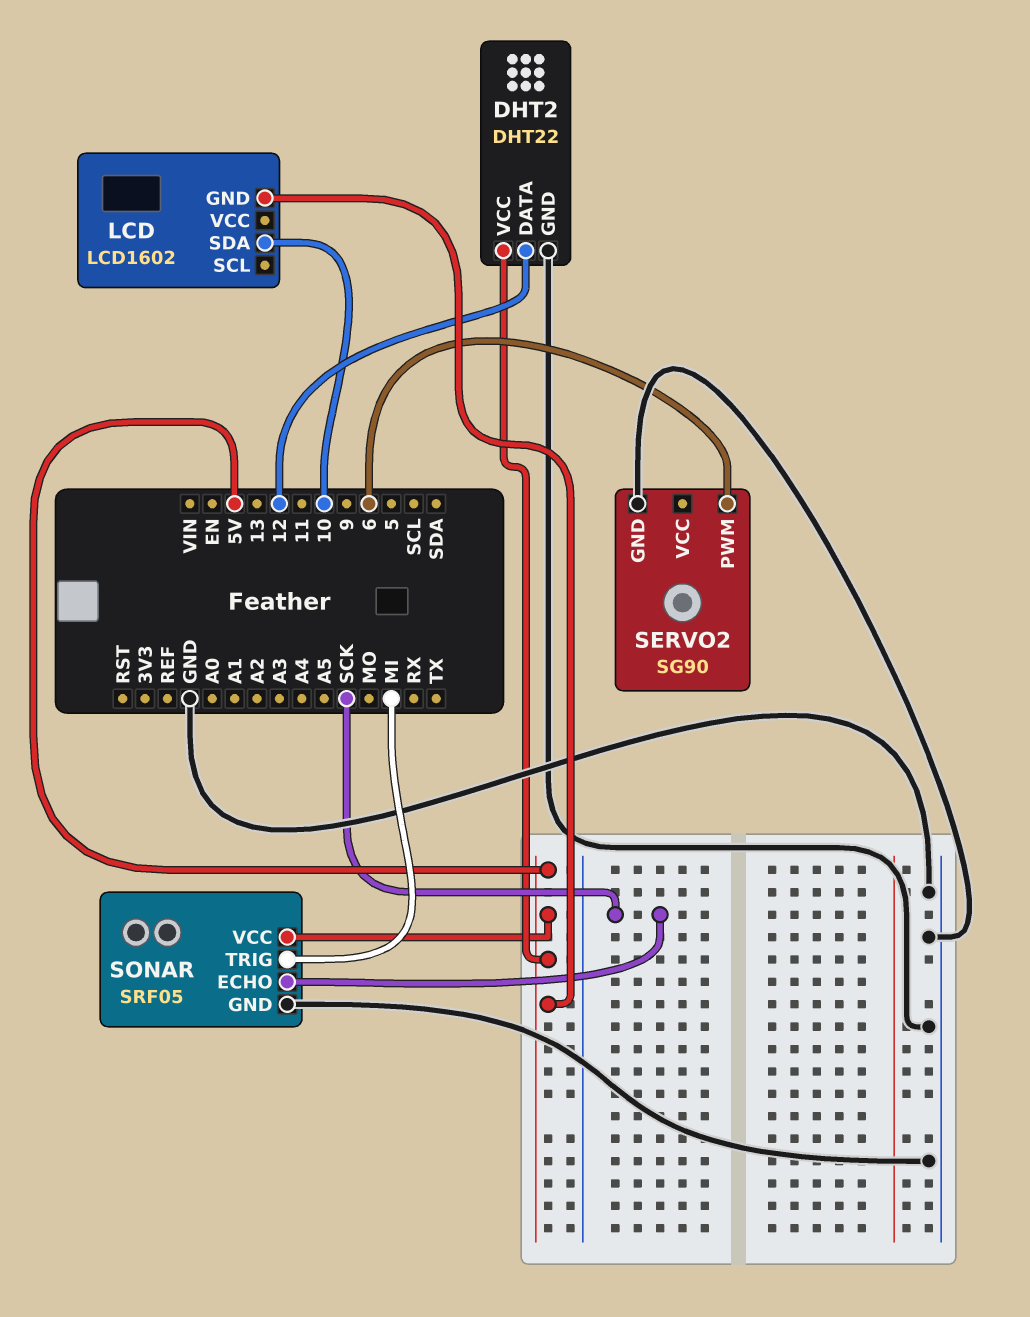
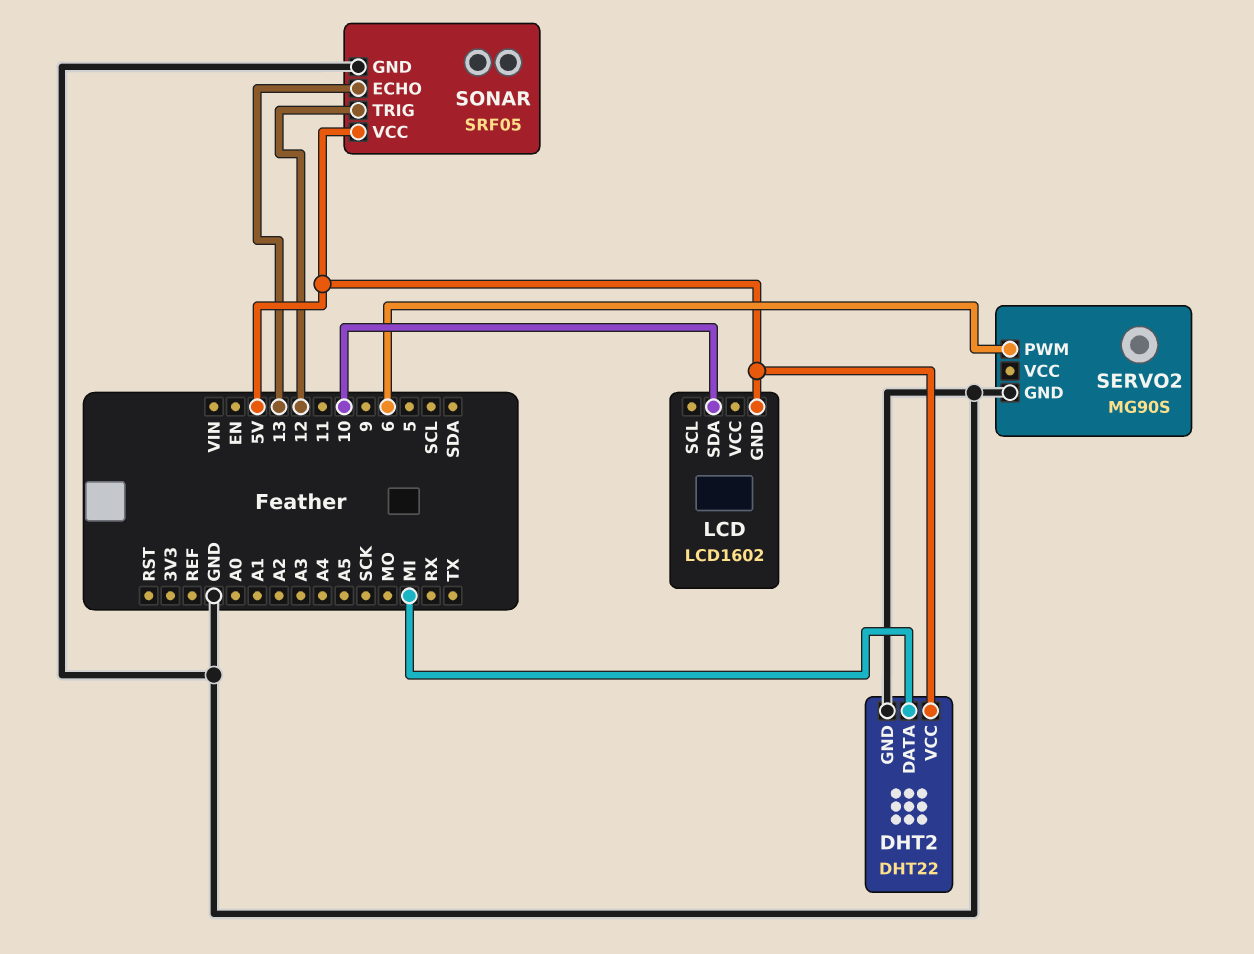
DHT2 pin DATA: 12 -> MI
SERVO2: SG90 -> MG90S
SONAR pin ECHO: SCK -> 13
SONAR pin TRIG: MI -> 12

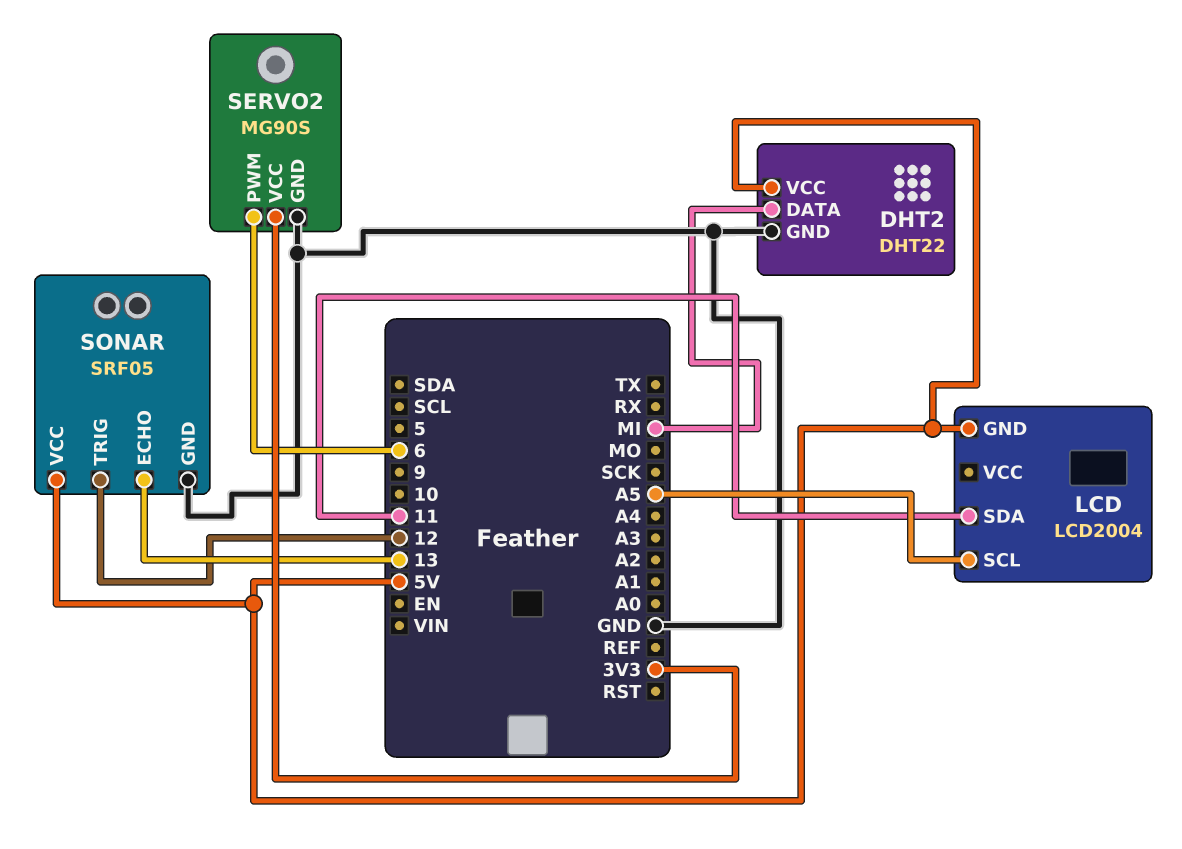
LCD: LCD1602 -> LCD2004
LCD pin SCL: none -> A5
LCD pin SDA: 10 -> 11
SERVO2 pin VCC: none -> 3V3

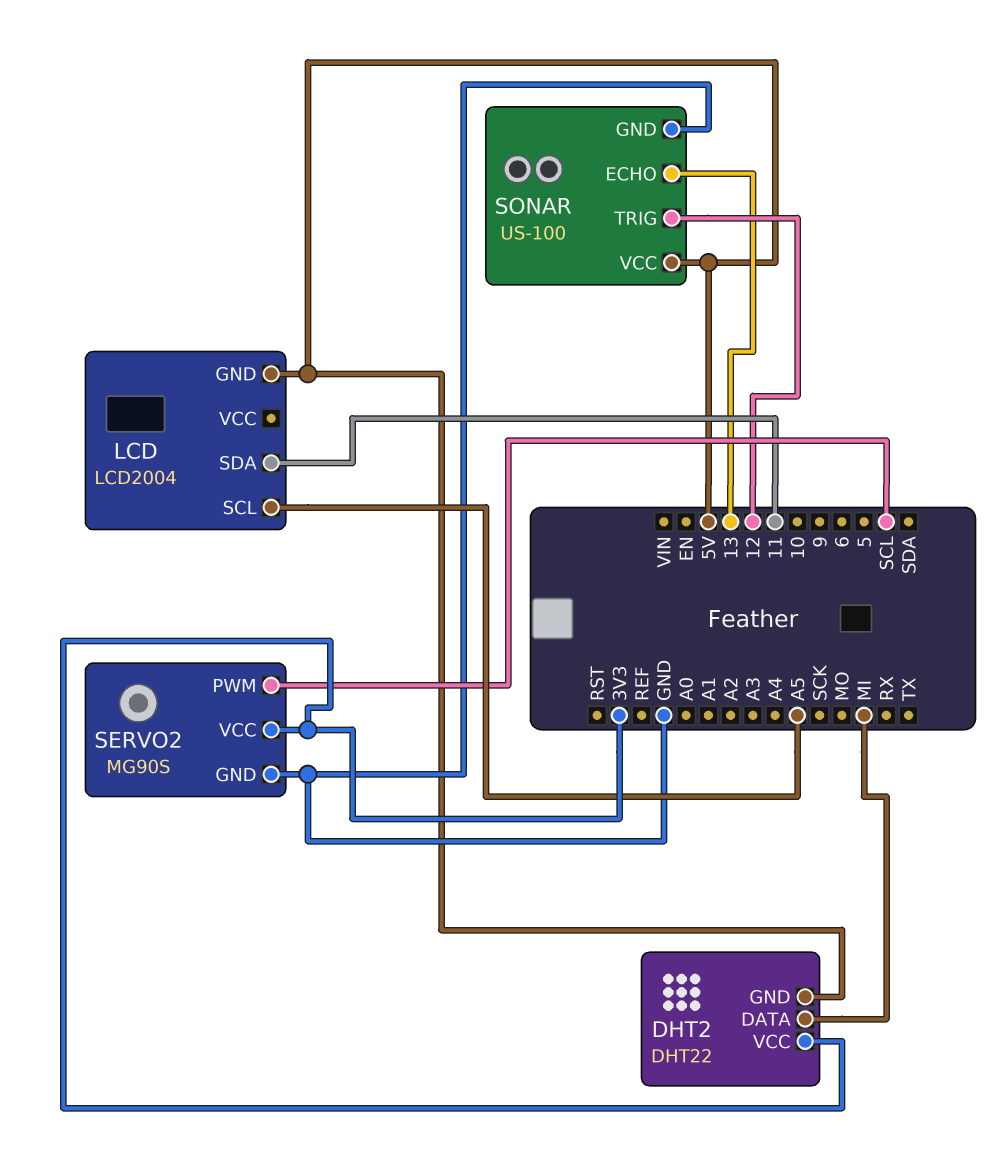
DHT2 pin GND: GND -> 5V
DHT2 pin VCC: 5V -> 3V3
SERVO2 pin PWM: 6 -> SCL
SONAR: SRF05 -> US-100

